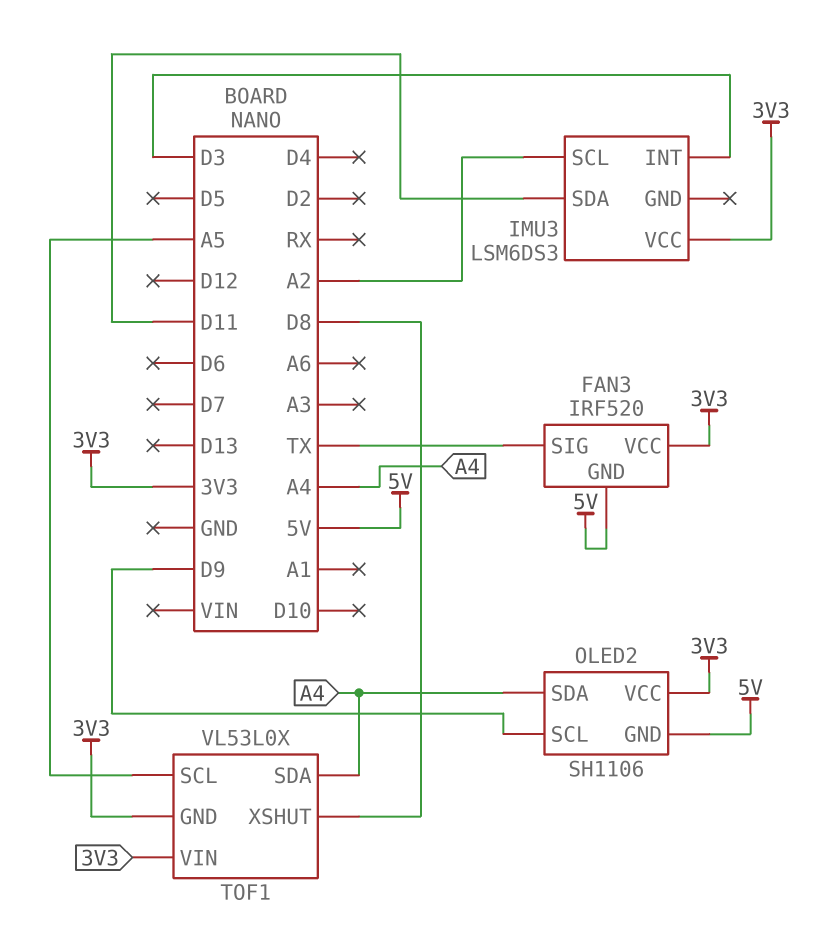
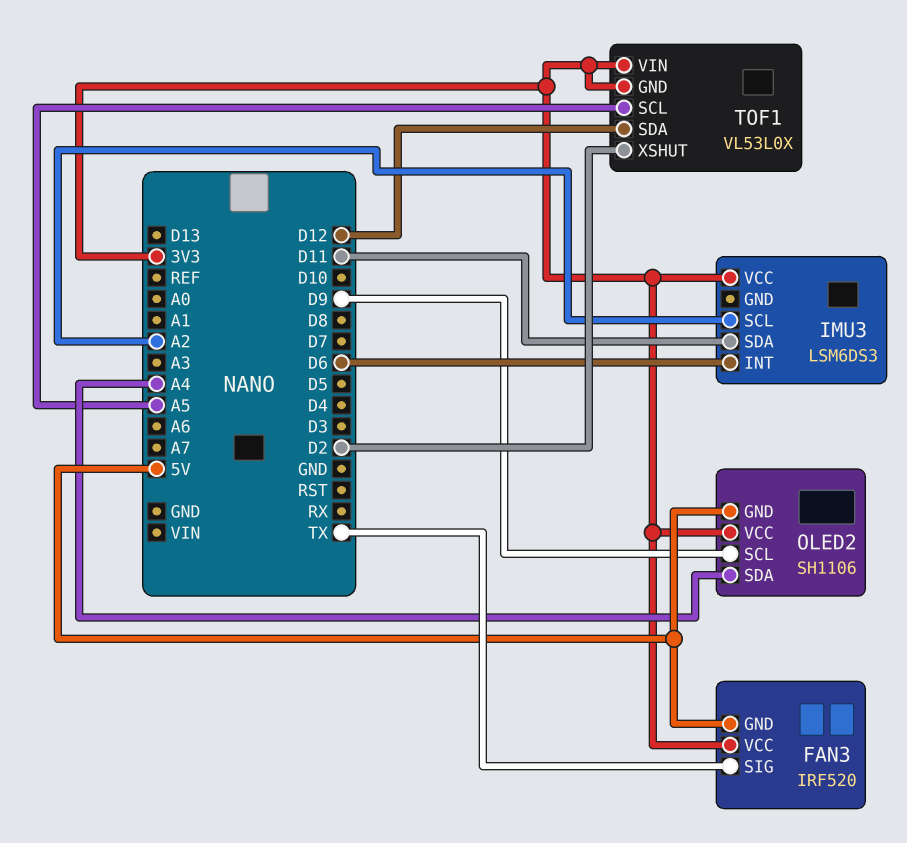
IMU3 pin INT: D3 -> D6
TOF1 pin SDA: A4 -> D12
TOF1 pin XSHUT: D8 -> D2

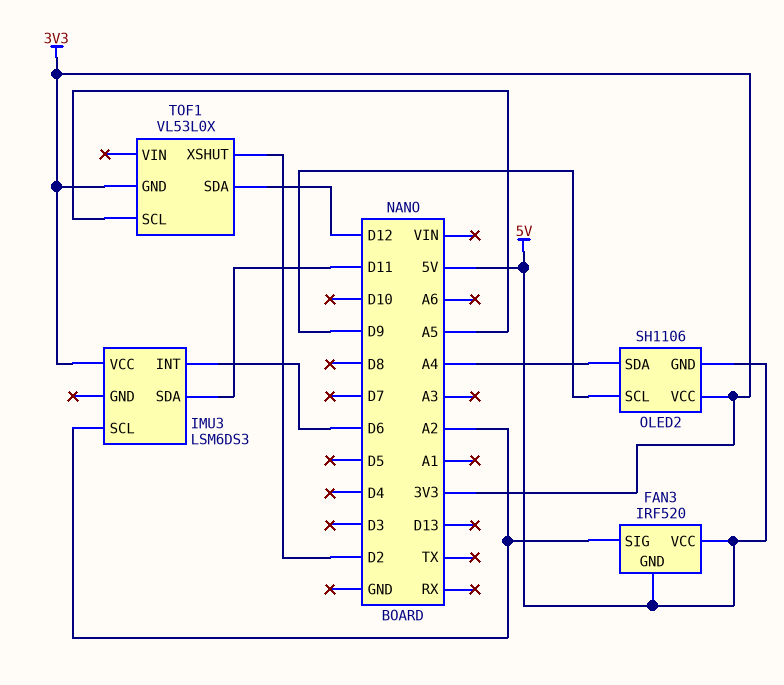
FAN3 pin SIG: TX -> A2
FAN3 pin VCC: 3V3 -> 5V
TOF1 pin VIN: 3V3 -> none

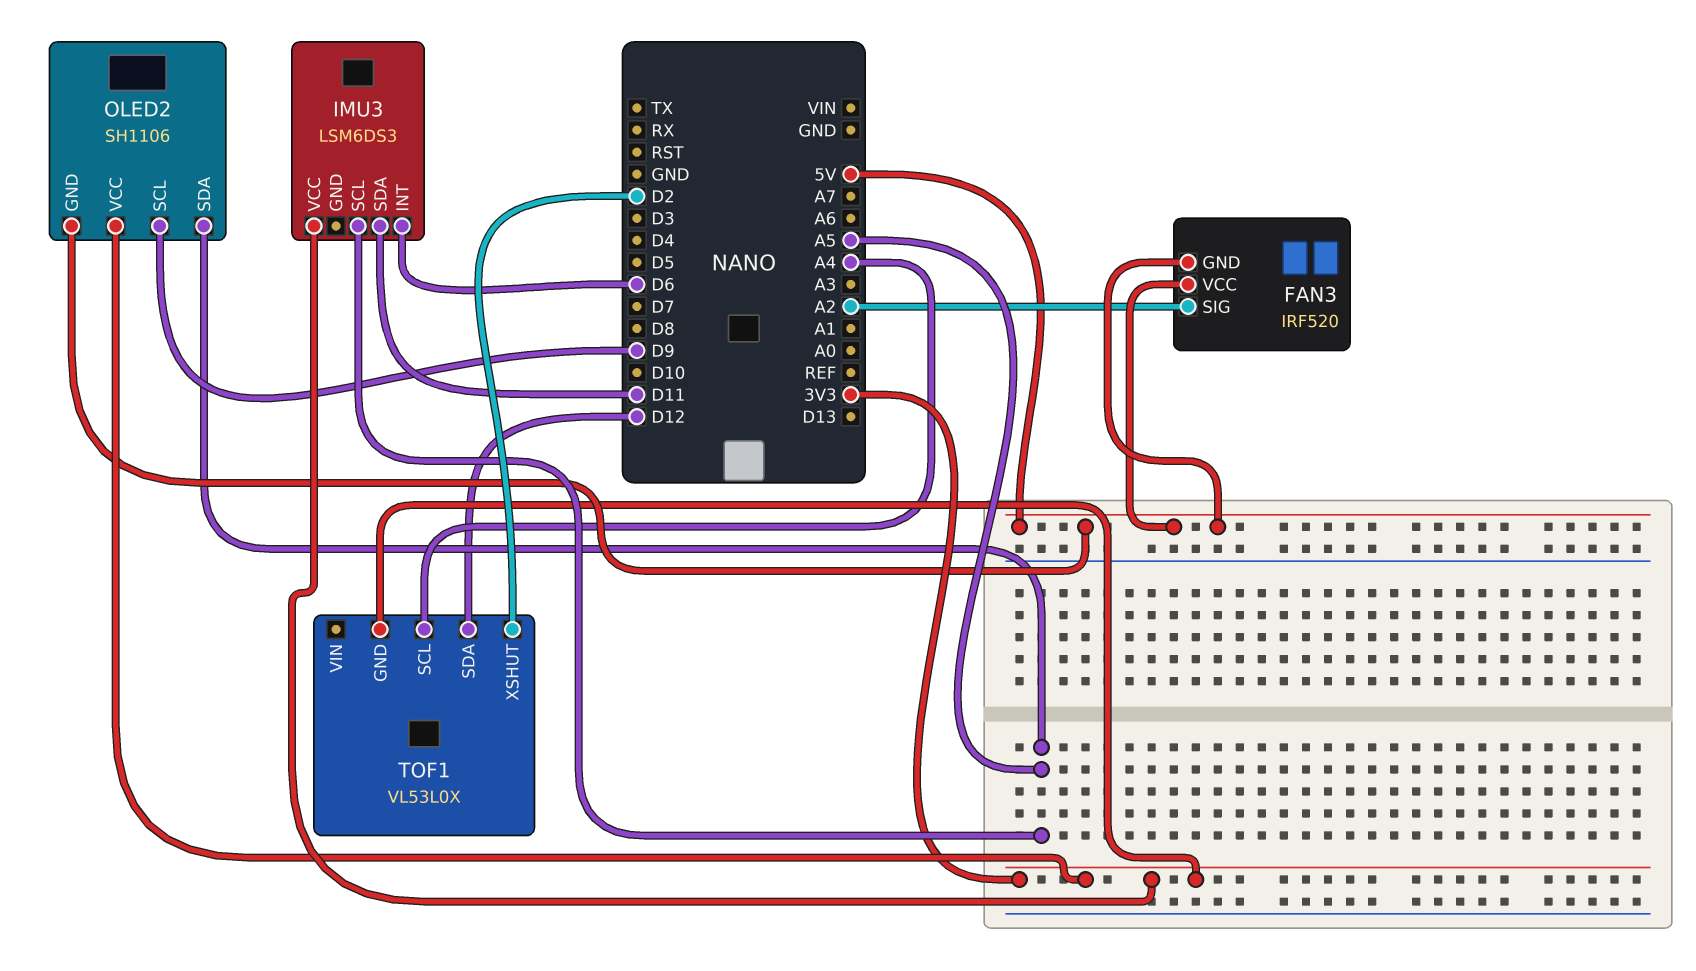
IMU3 pin SCL: A2 -> A5
OLED2 pin SDA: A4 -> A5
TOF1 pin SCL: A5 -> A4

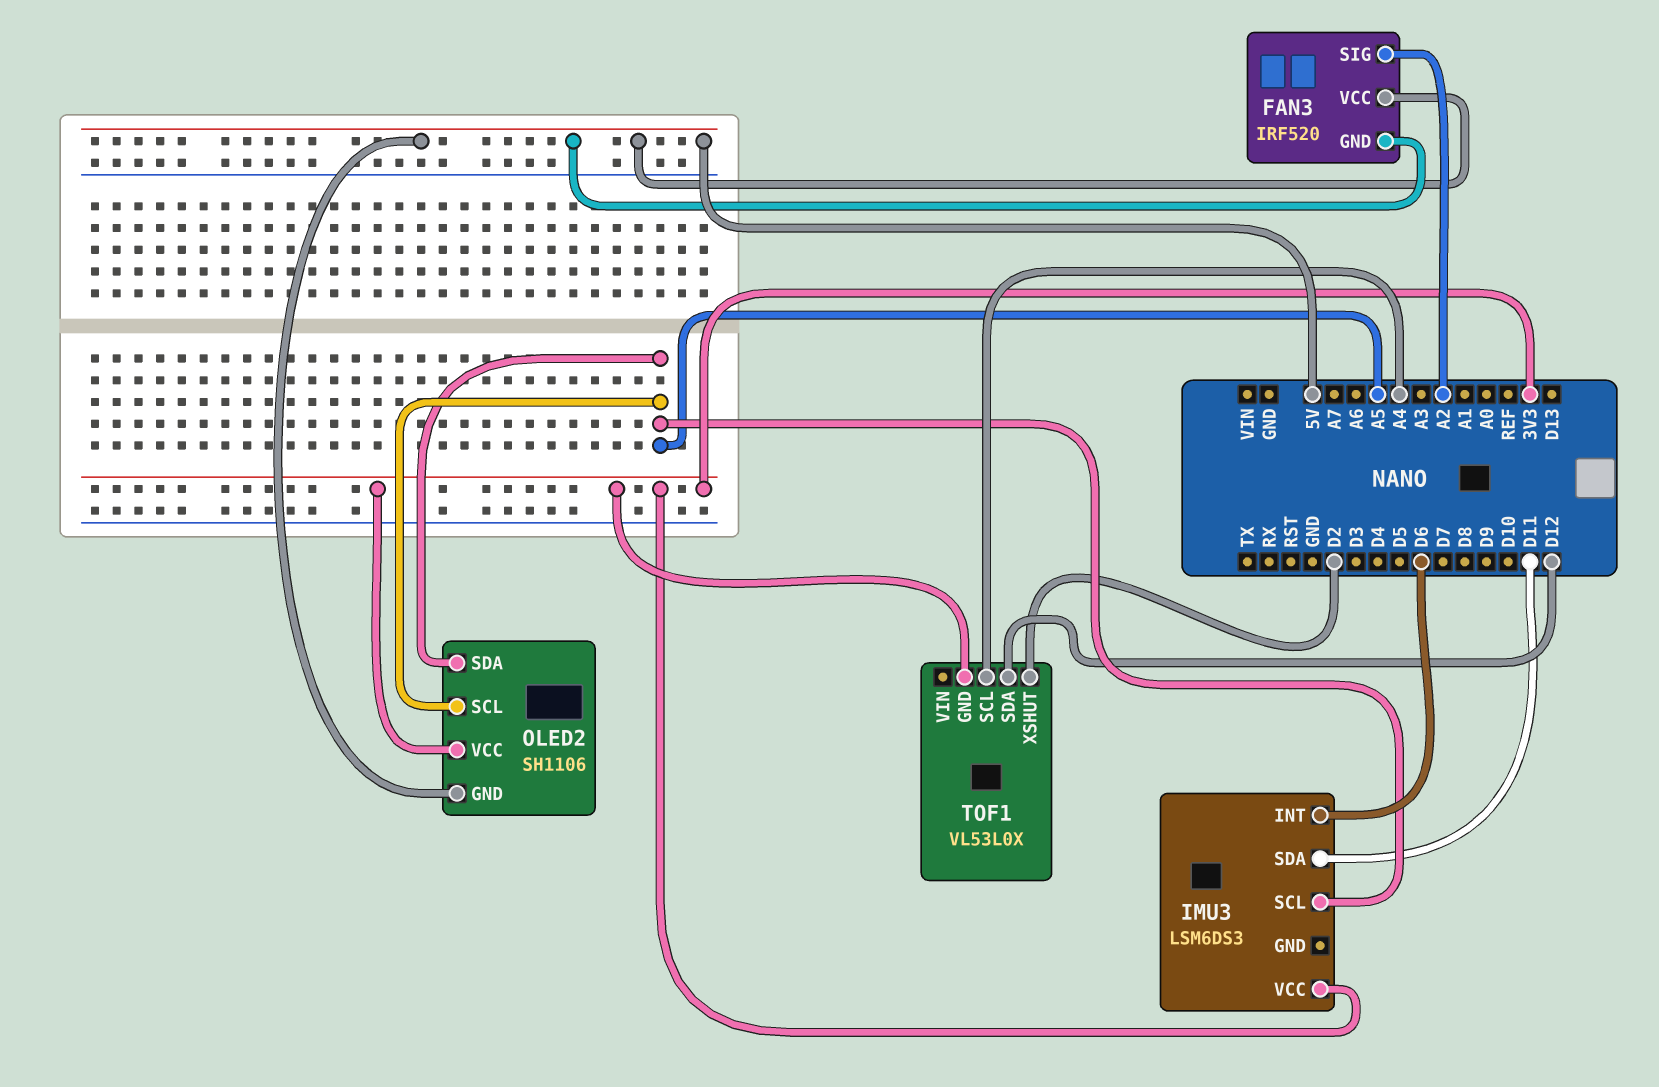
OLED2 pin SCL: D9 -> A5

